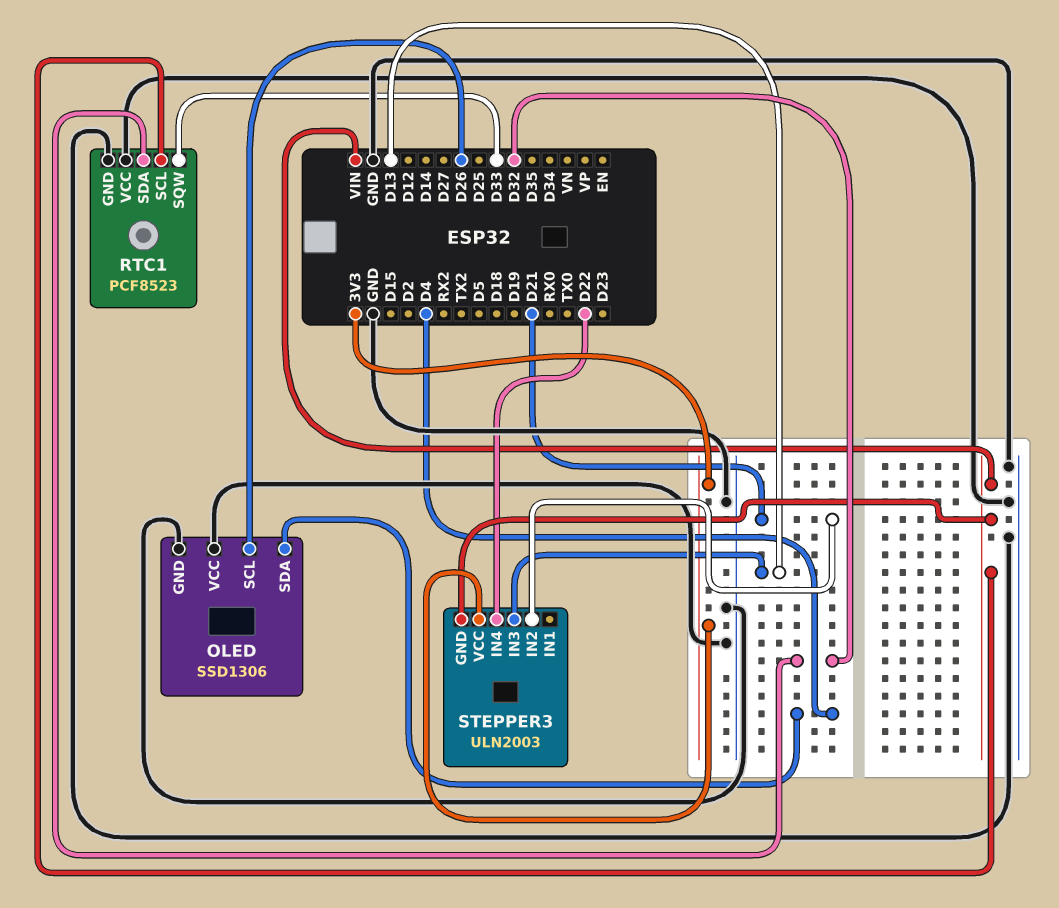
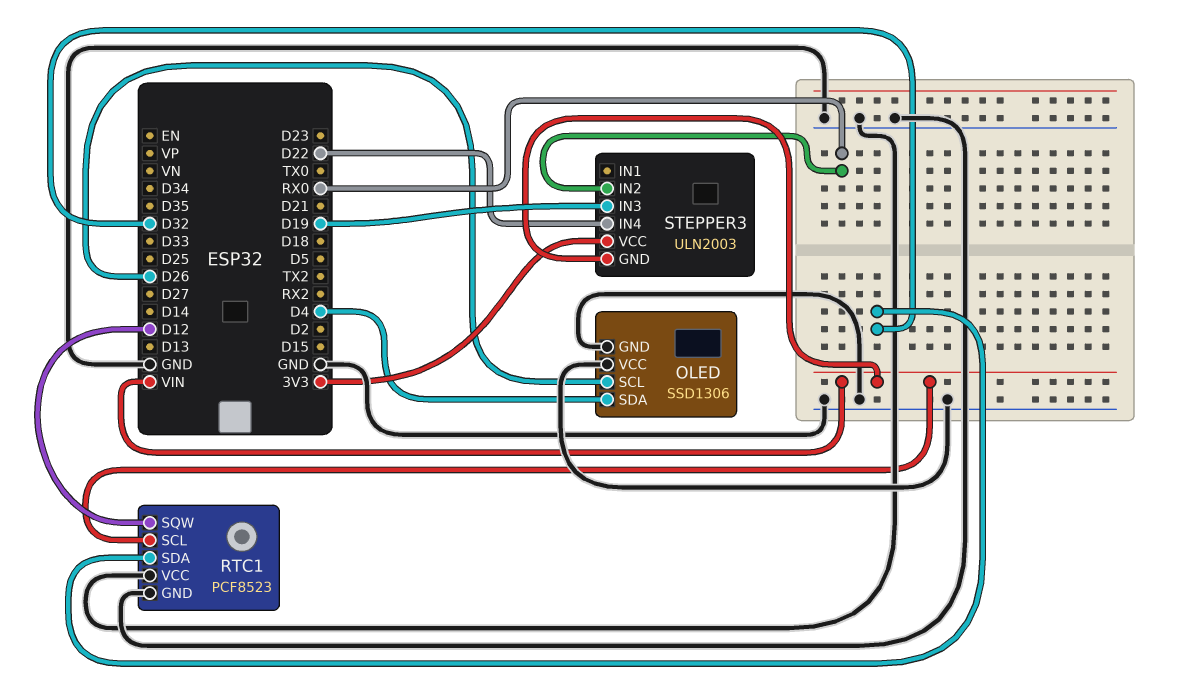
RTC1 pin SQW: D33 -> D12
STEPPER3 pin IN2: D21 -> RX0
STEPPER3 pin IN3: D13 -> D19

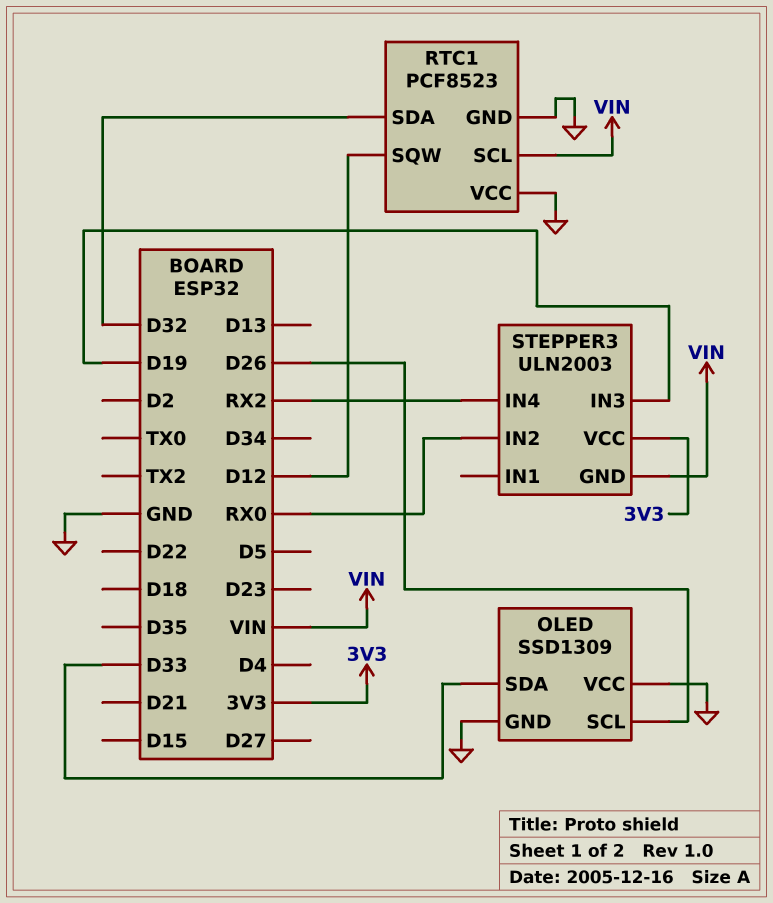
OLED: SSD1306 -> SSD1309
OLED pin SDA: D4 -> D33
STEPPER3 pin IN4: D22 -> RX2

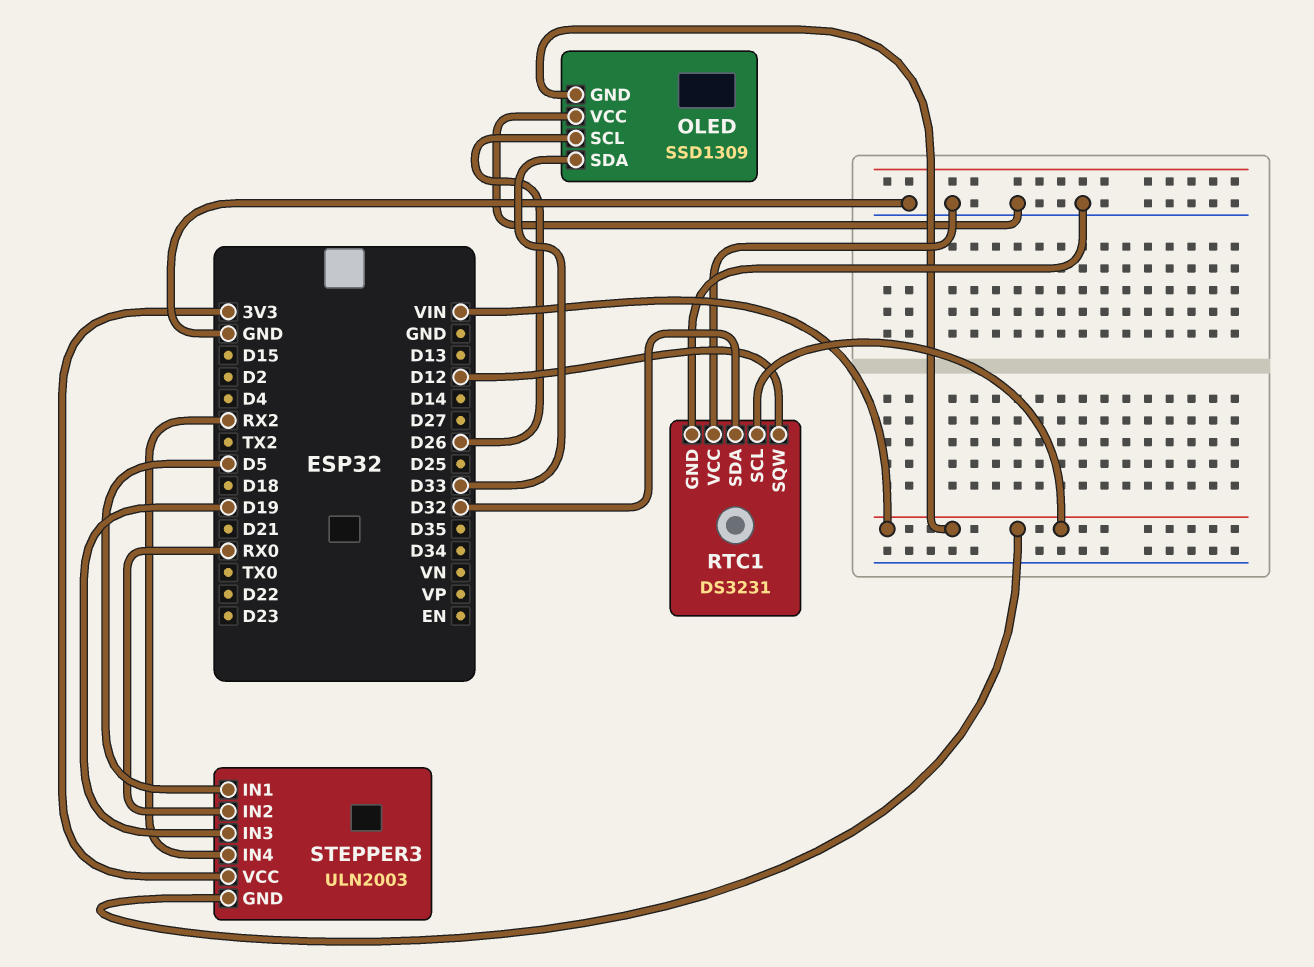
OLED pin GND: GND -> VIN
RTC1: PCF8523 -> DS3231
STEPPER3 pin IN1: none -> D5

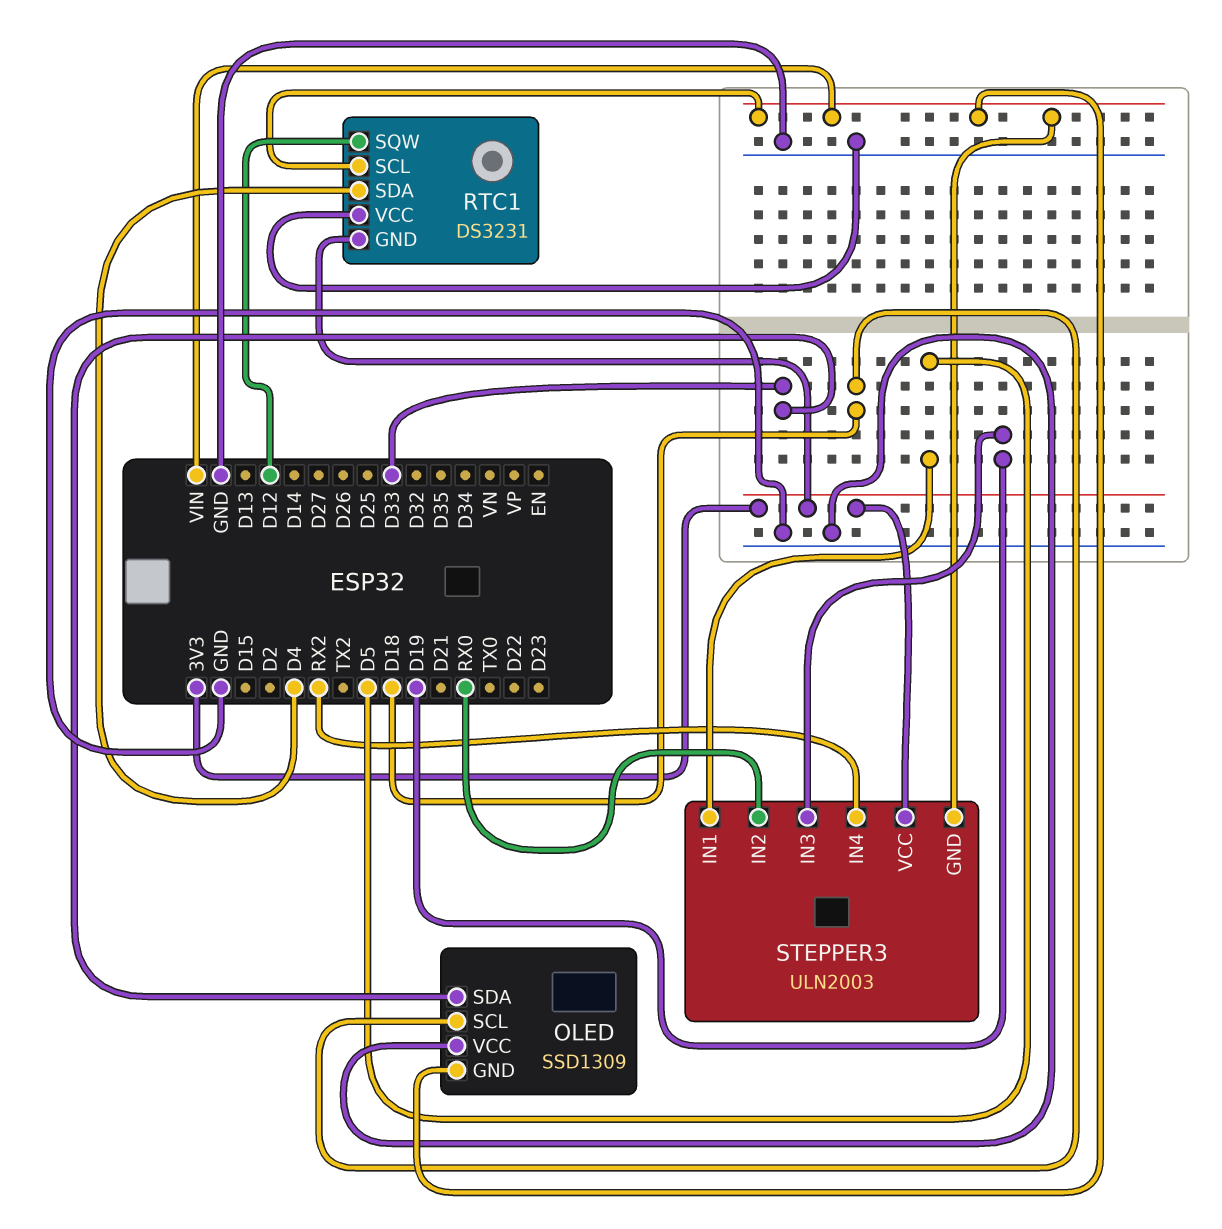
OLED pin SCL: D26 -> D18
RTC1 pin GND: GND -> 3V3
RTC1 pin SDA: D32 -> D4

